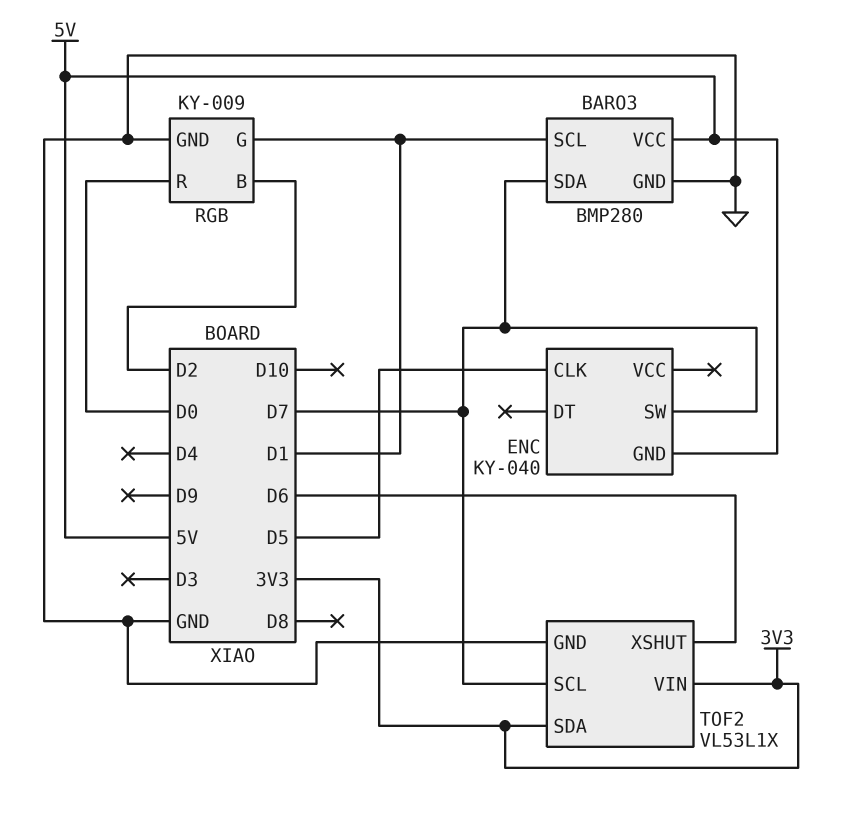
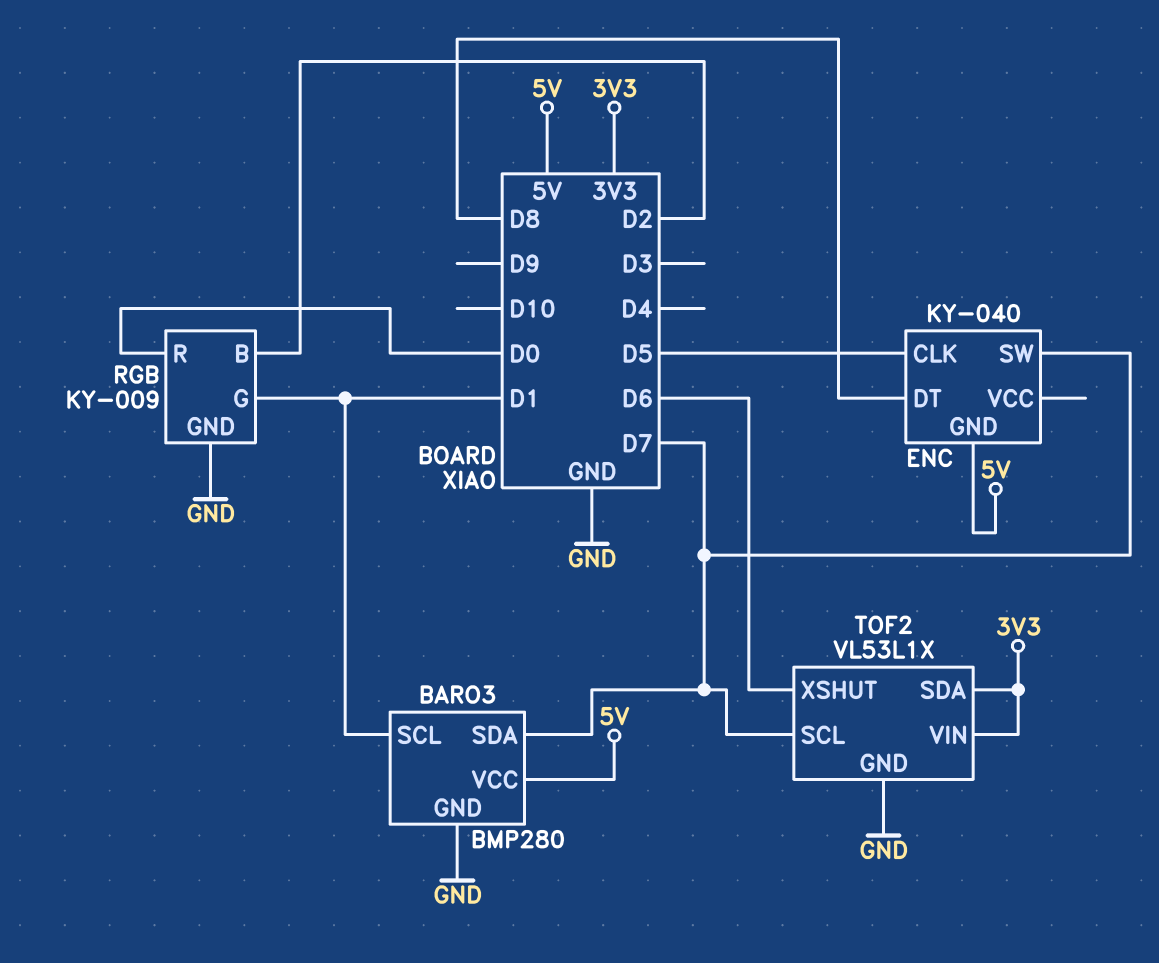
ENC pin DT: none -> D8

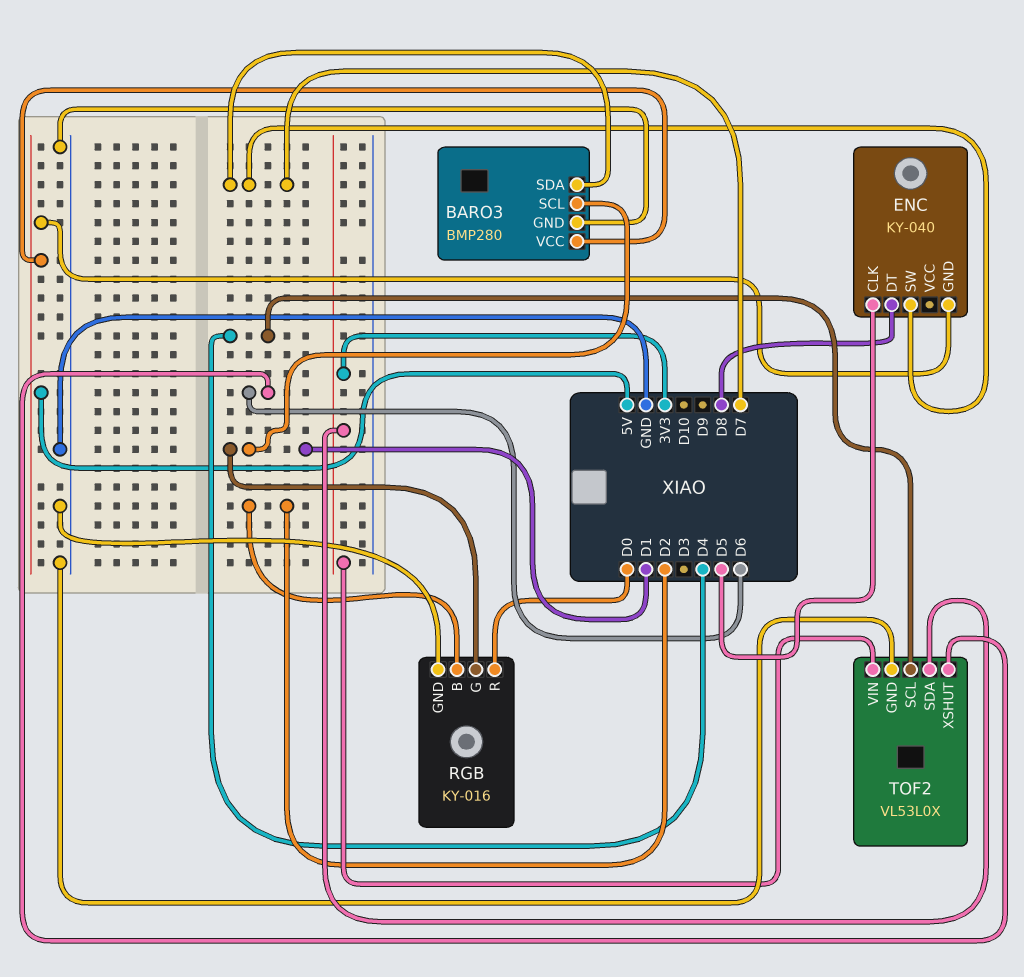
RGB: KY-009 -> KY-016
TOF2: VL53L1X -> VL53L0X
TOF2 pin SCL: D7 -> D4

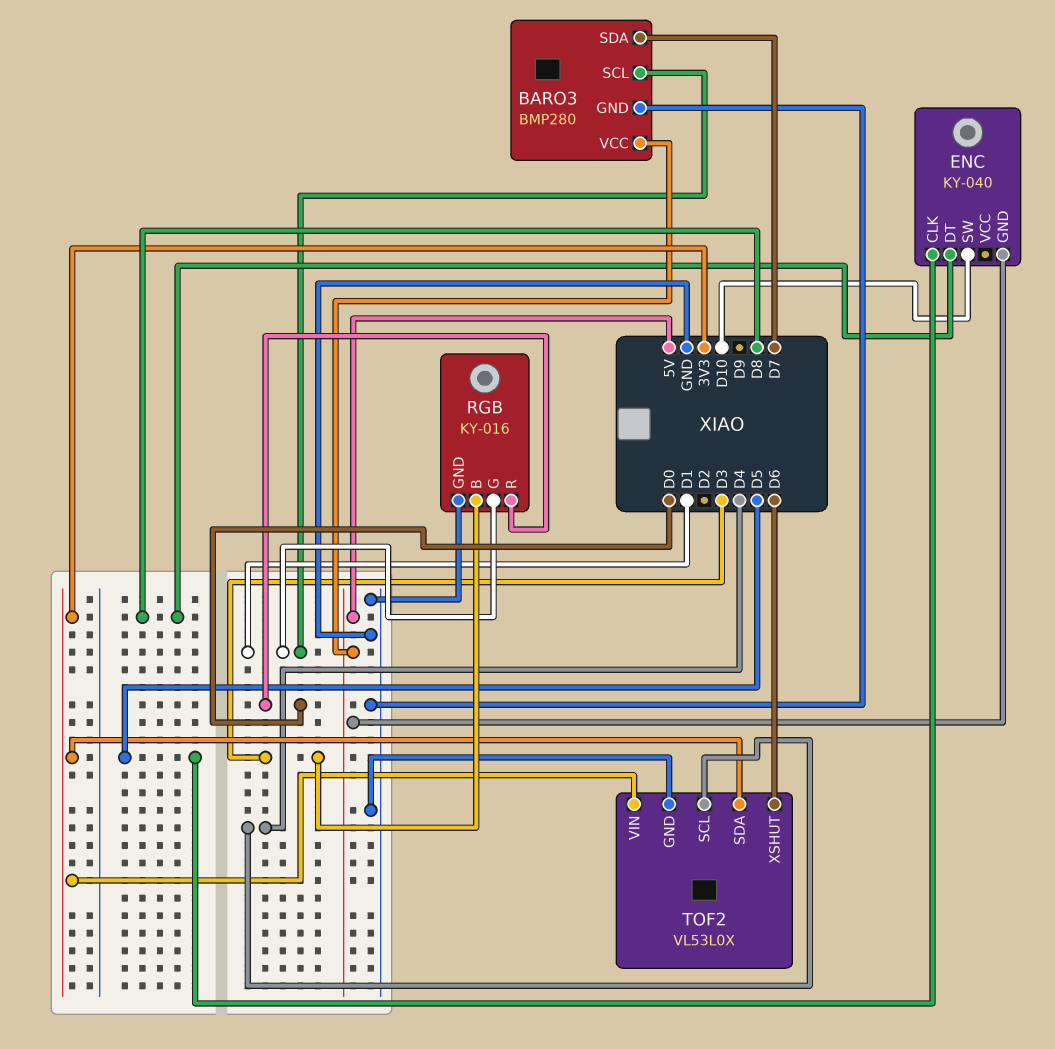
ENC pin SW: D7 -> D10
RGB pin B: D2 -> D3

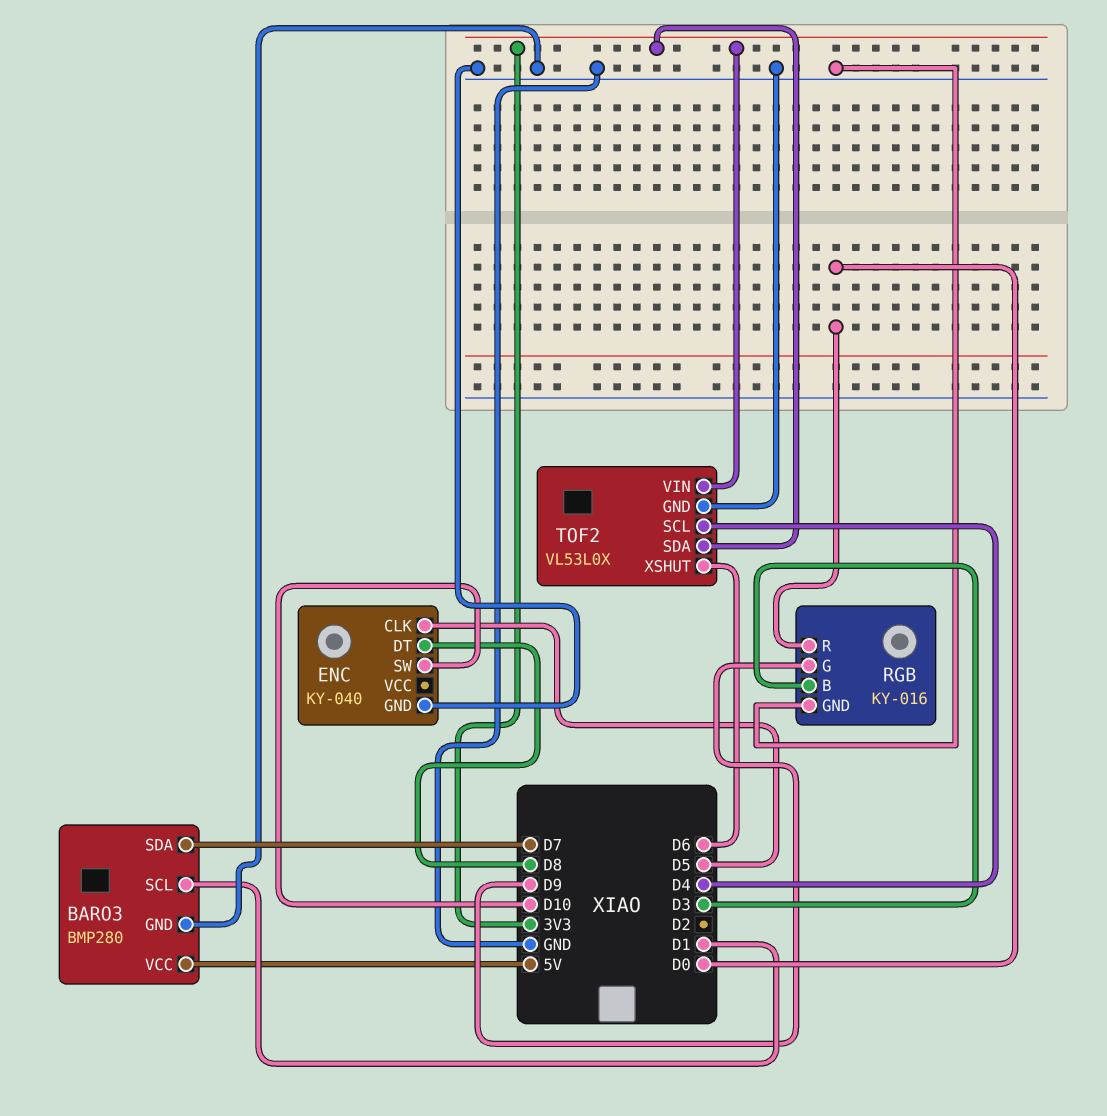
ENC pin GND: 5V -> GND
RGB pin G: D1 -> D9

